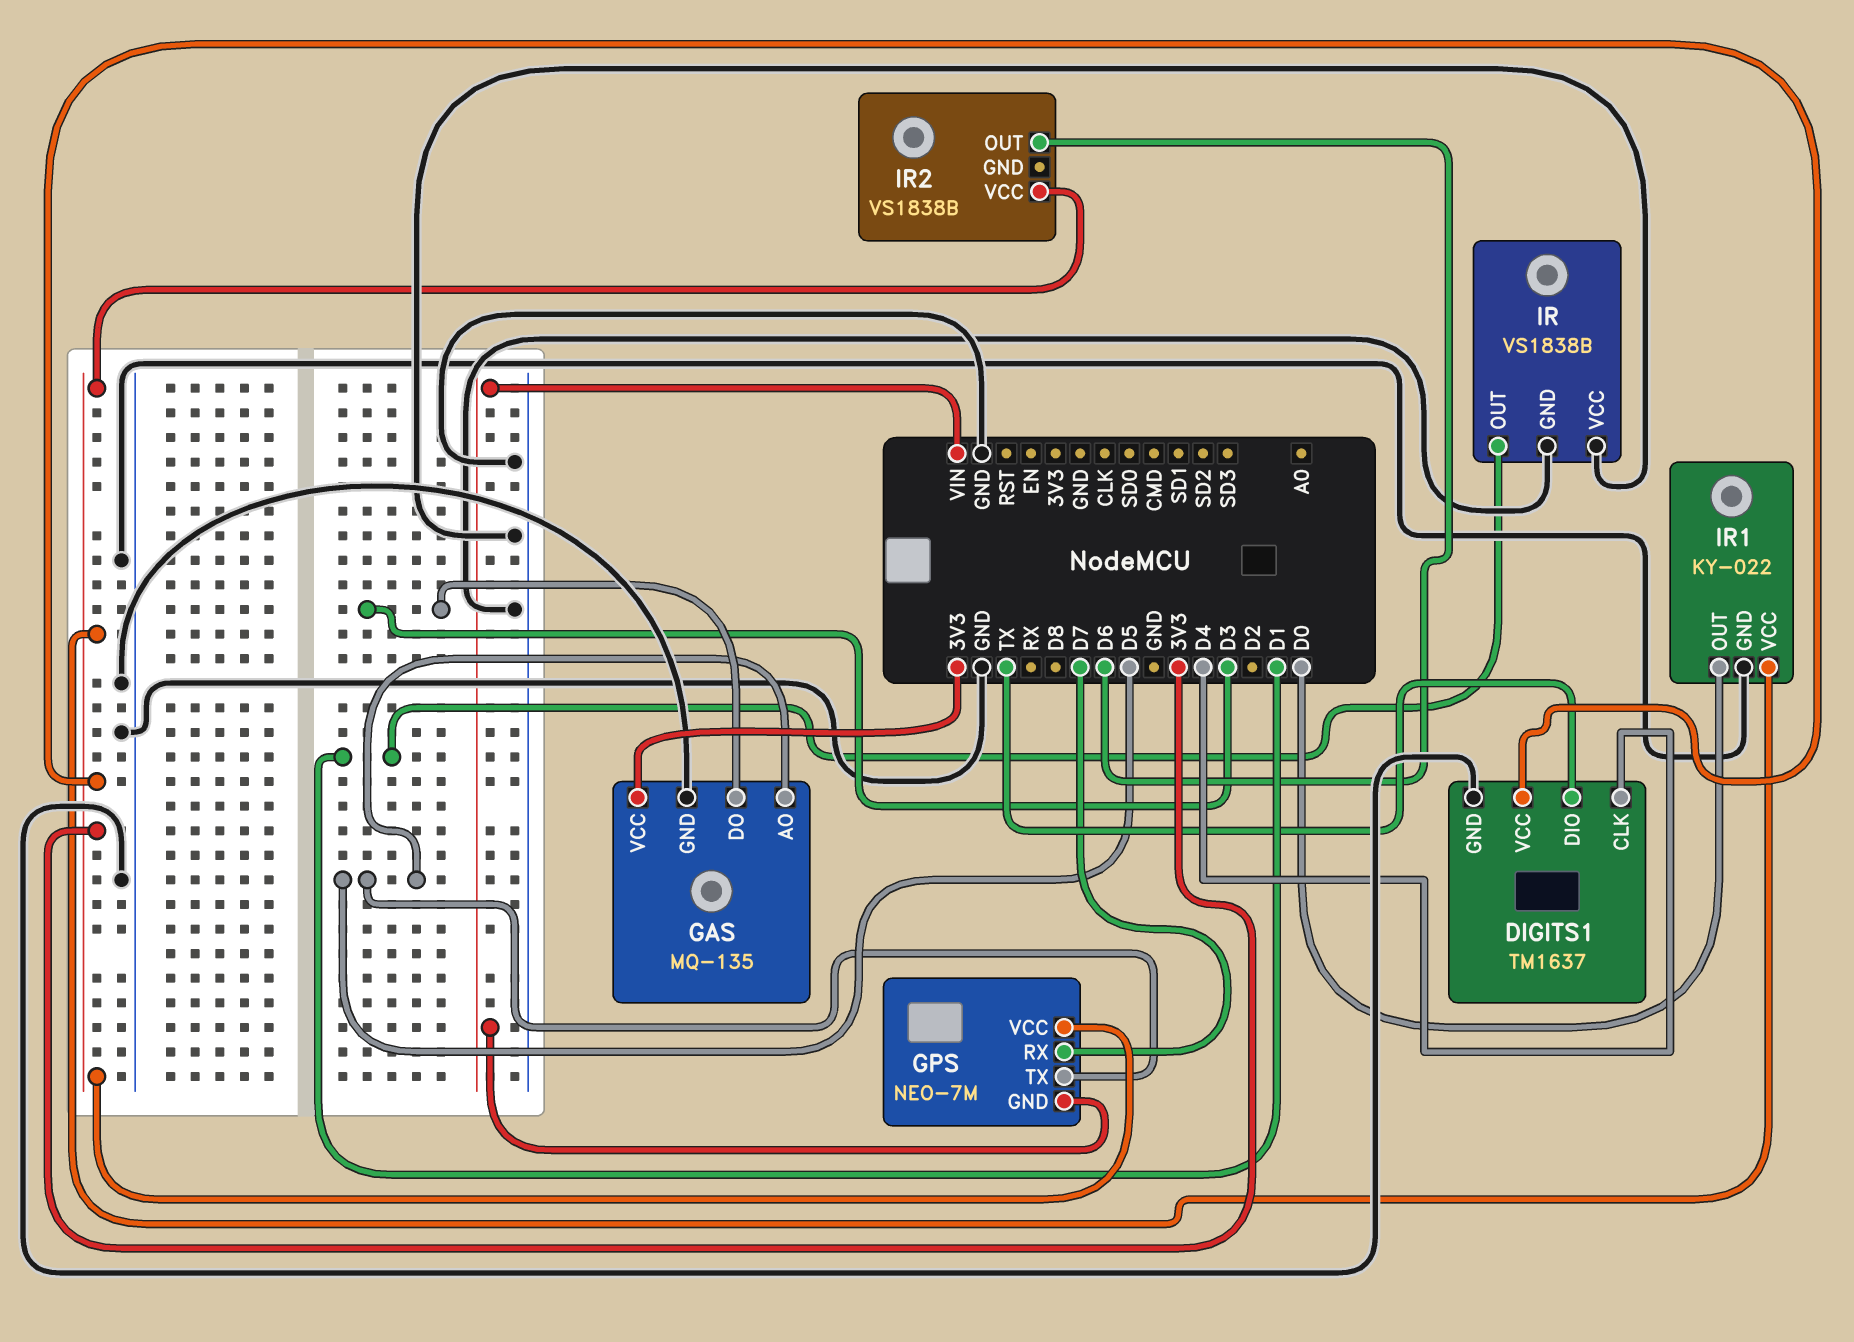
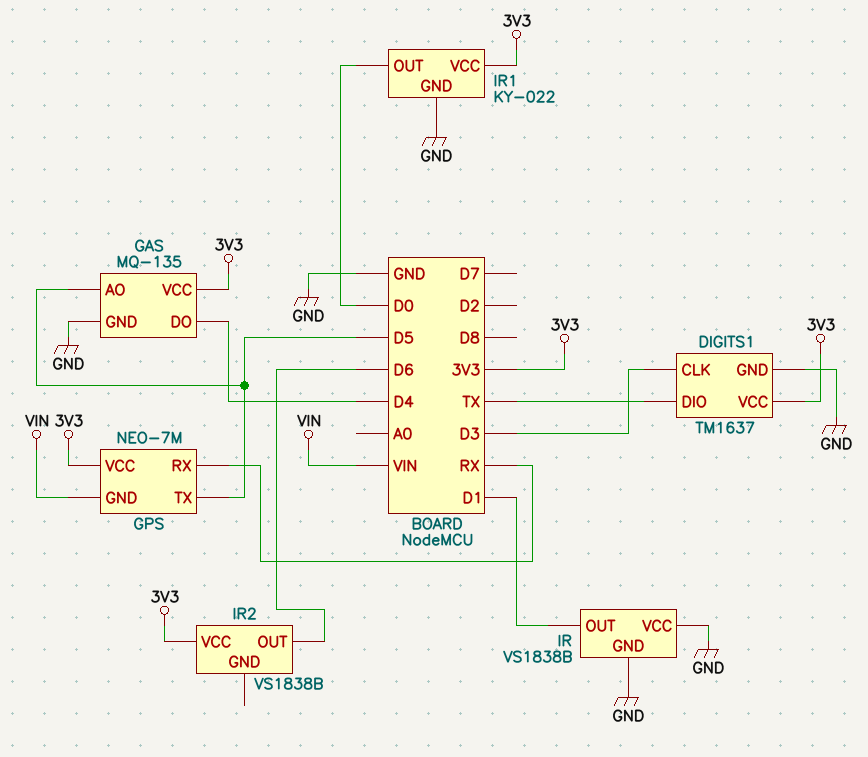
DIGITS1 pin CLK: D4 -> D3
GAS pin DO: D3 -> D4
GPS pin RX: D7 -> RX

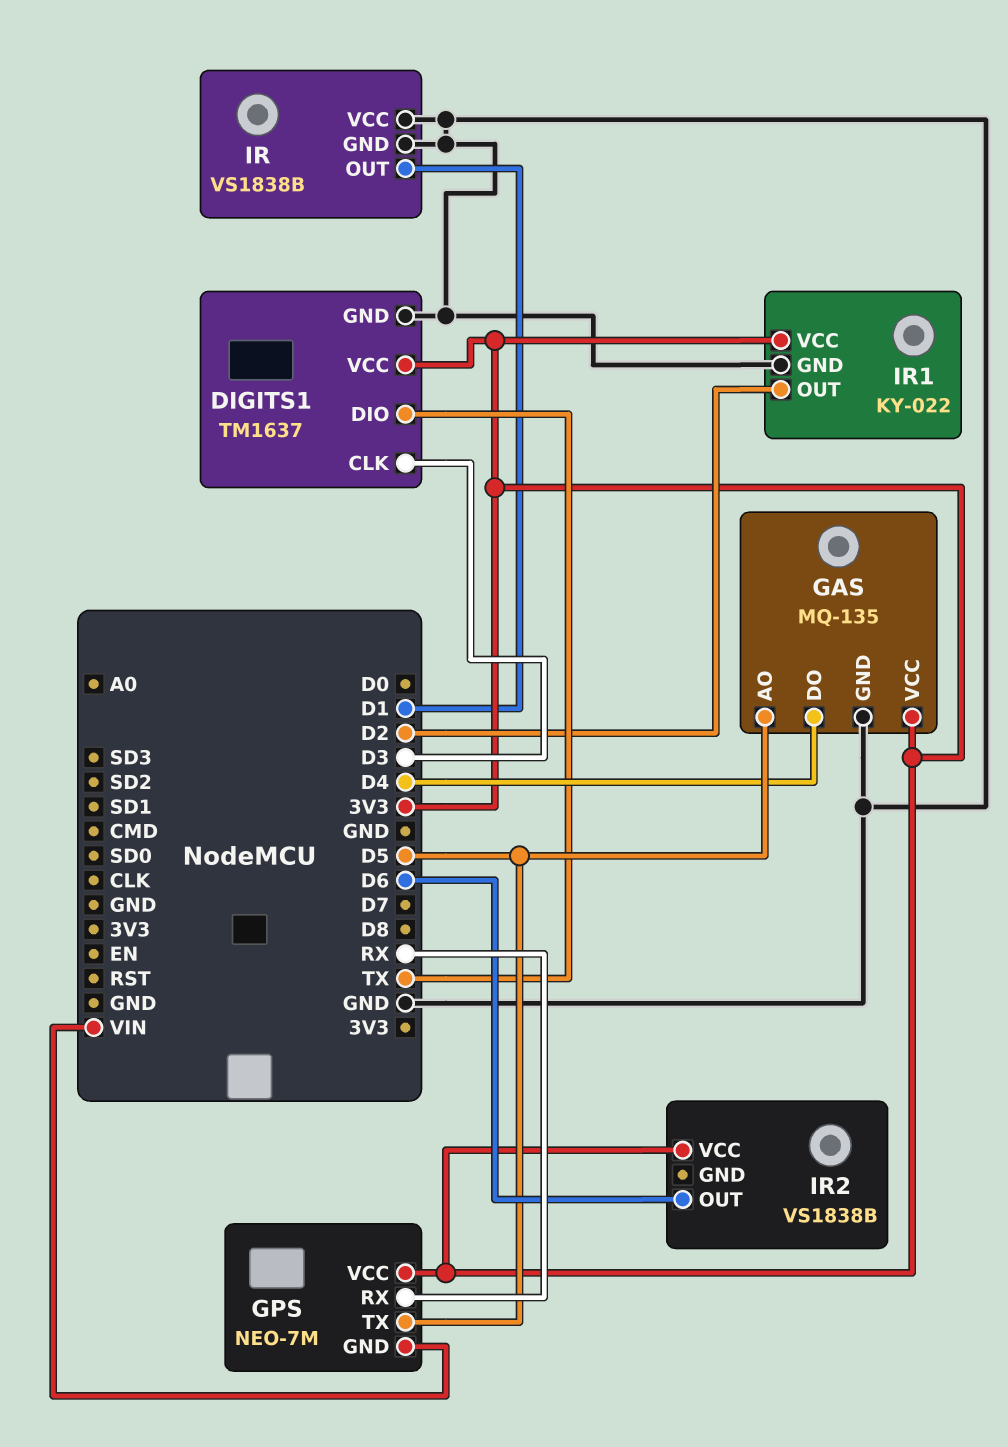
IR1 pin OUT: D0 -> D2

